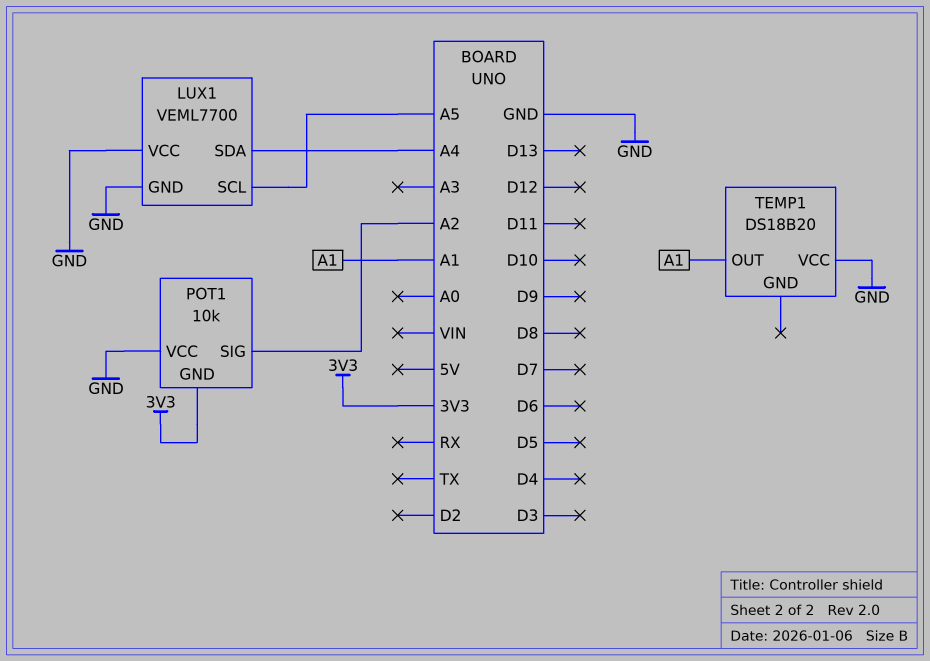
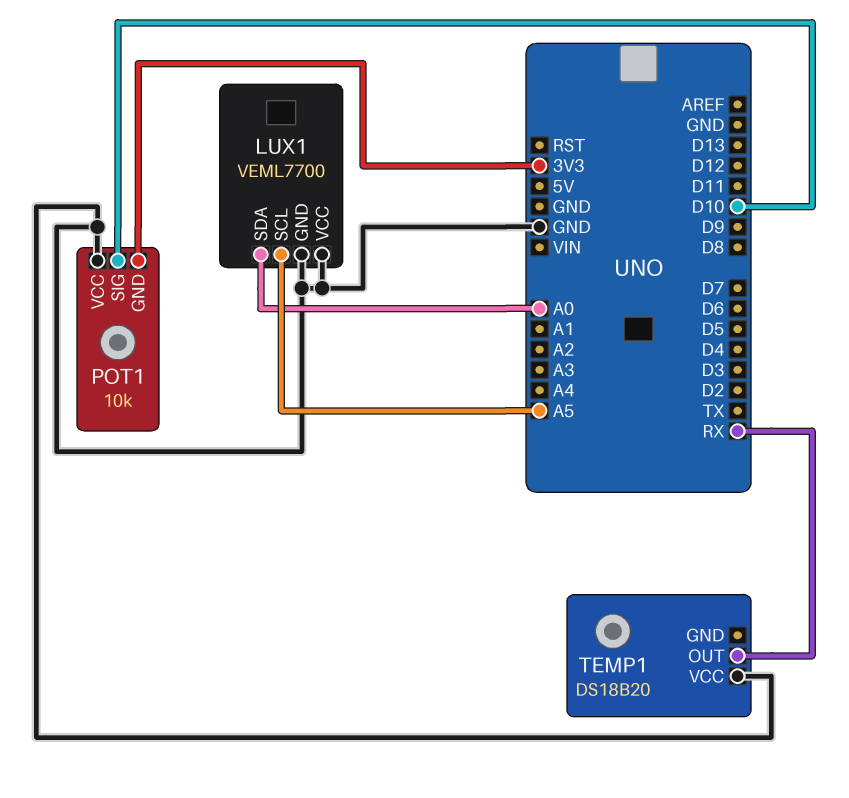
LUX1 pin SDA: A4 -> A0
POT1 pin SIG: A2 -> D10
TEMP1 pin OUT: A1 -> RX

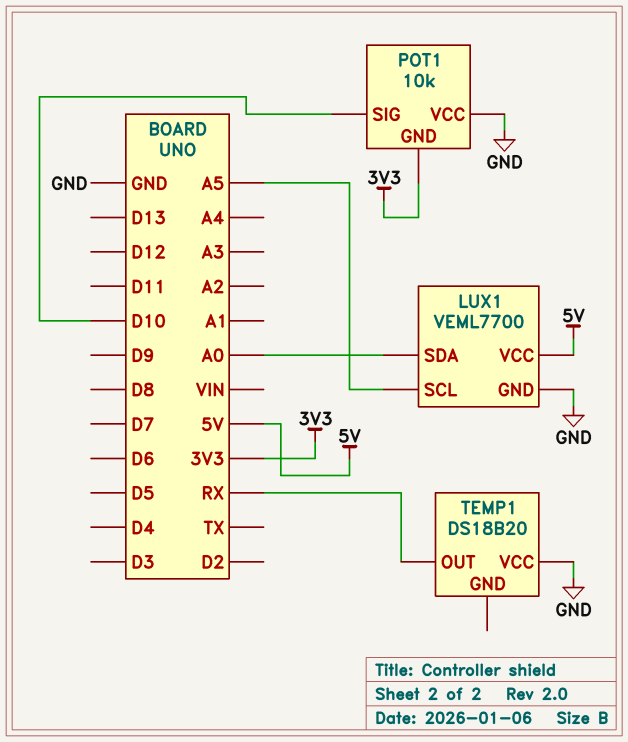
LUX1 pin VCC: GND -> 5V

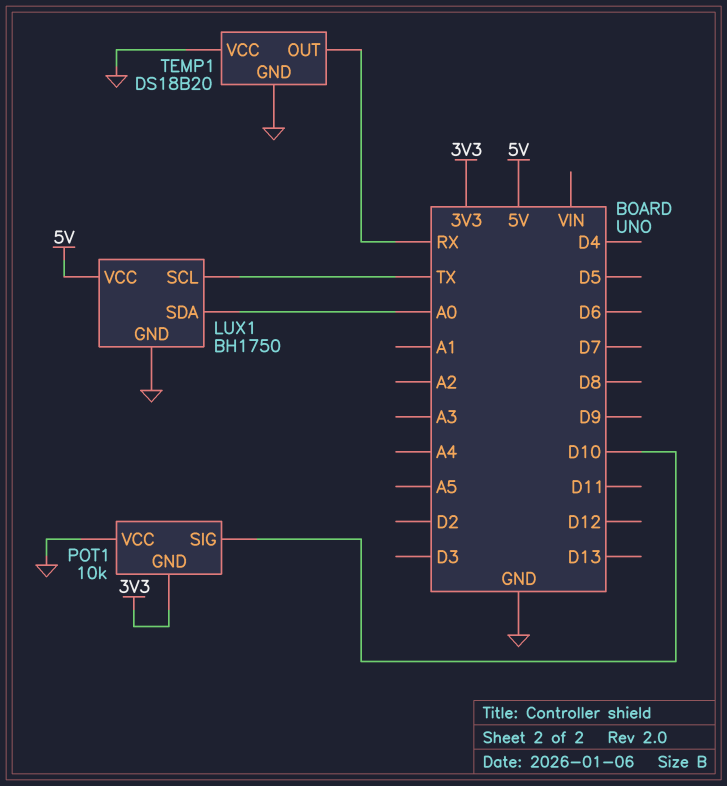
LUX1: VEML7700 -> BH1750
LUX1 pin SCL: A5 -> TX
TEMP1 pin GND: none -> GND

